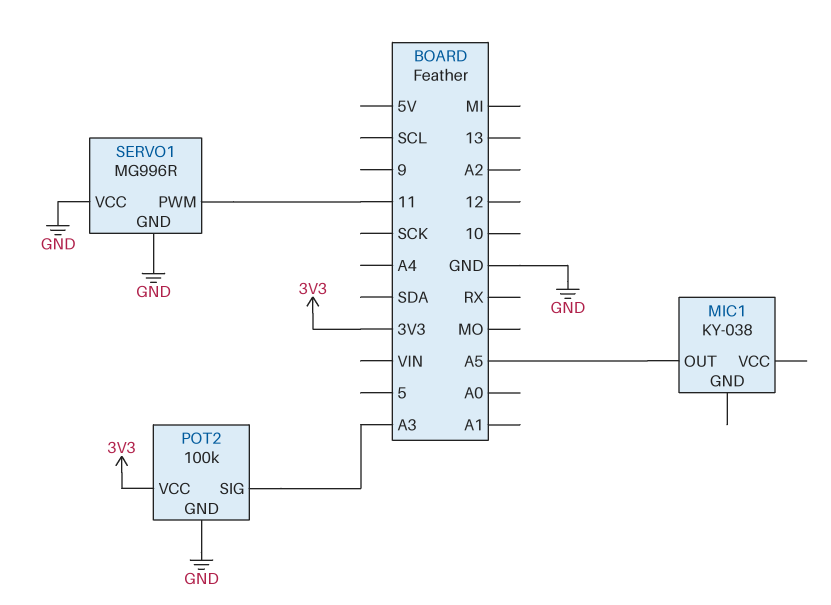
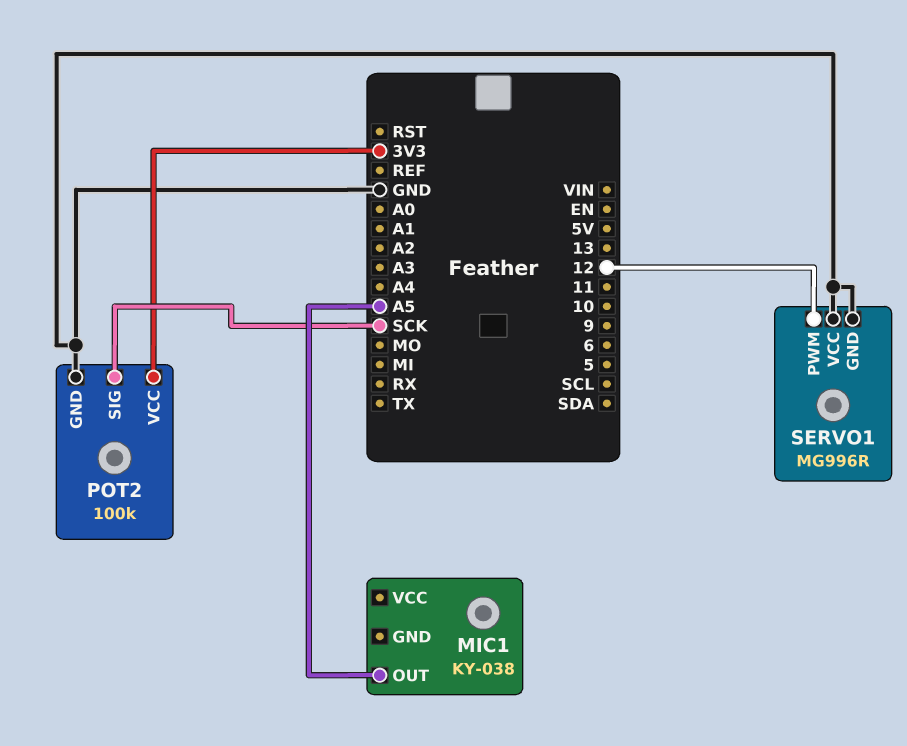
POT2 pin SIG: A3 -> SCK
SERVO1 pin PWM: 11 -> 12

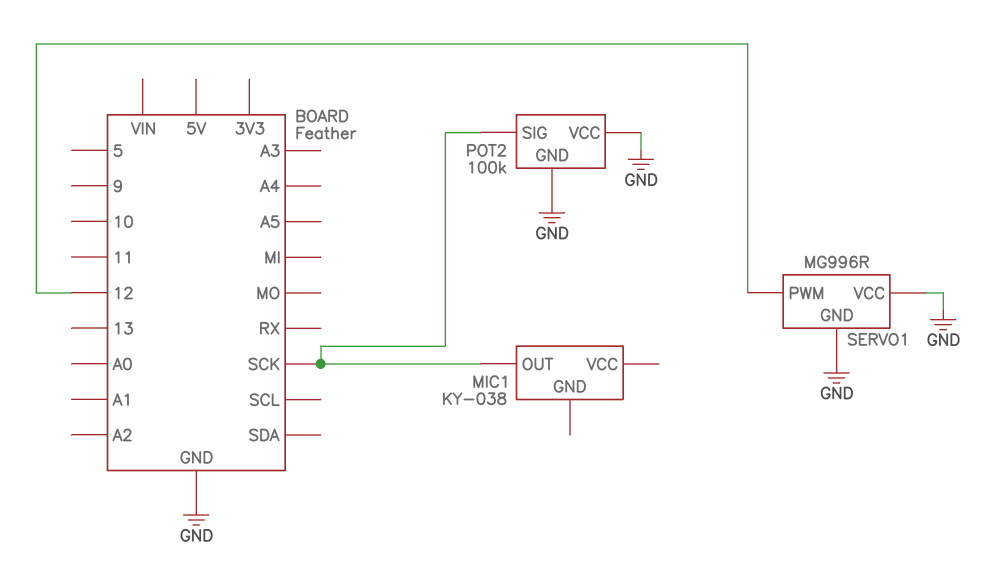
MIC1 pin OUT: A5 -> SCK
POT2 pin VCC: 3V3 -> GND

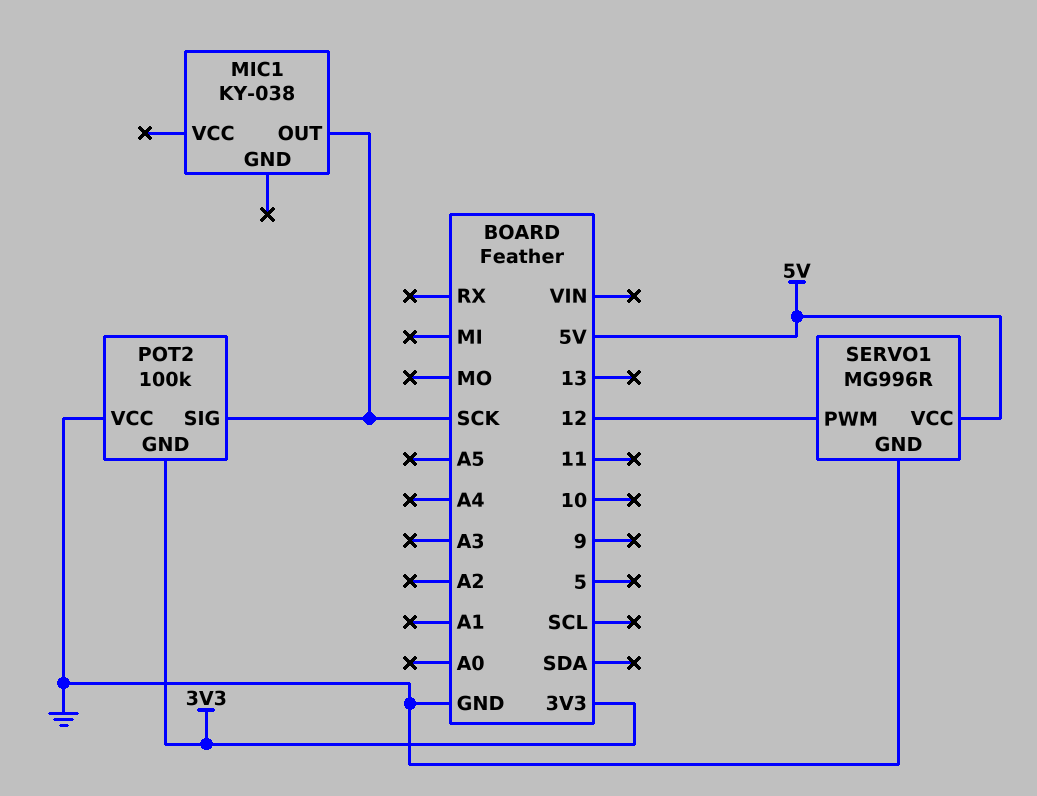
POT2 pin GND: GND -> 3V3
SERVO1 pin VCC: GND -> 5V

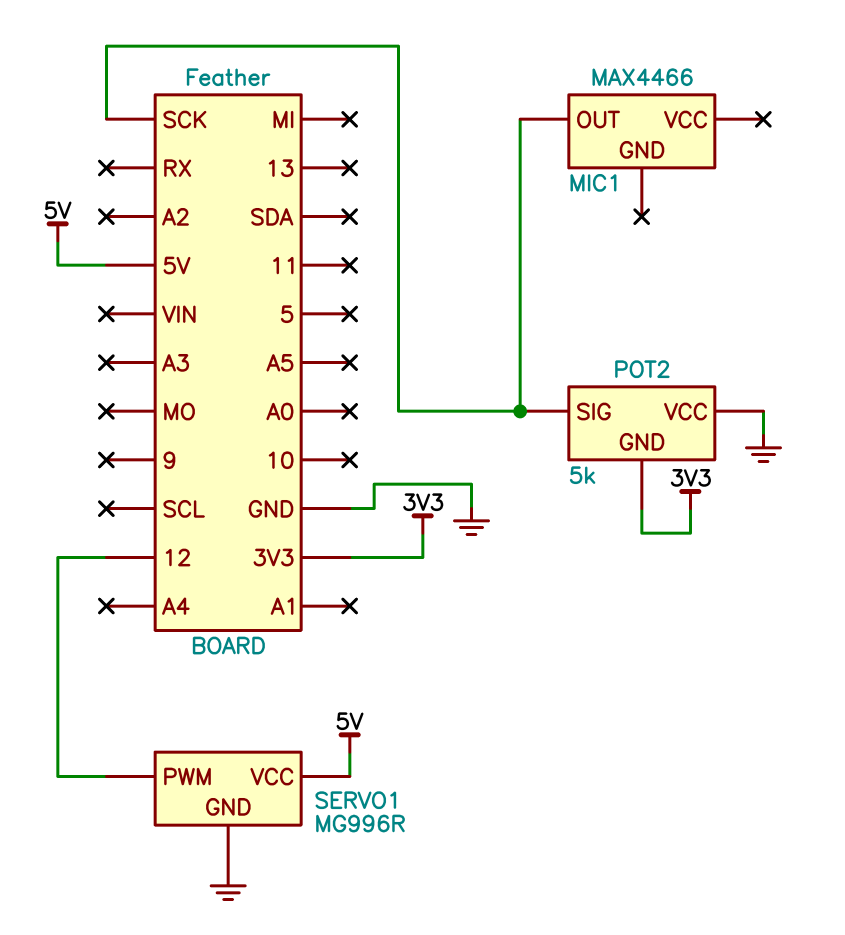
MIC1: KY-038 -> MAX4466
POT2: 100k -> 5k

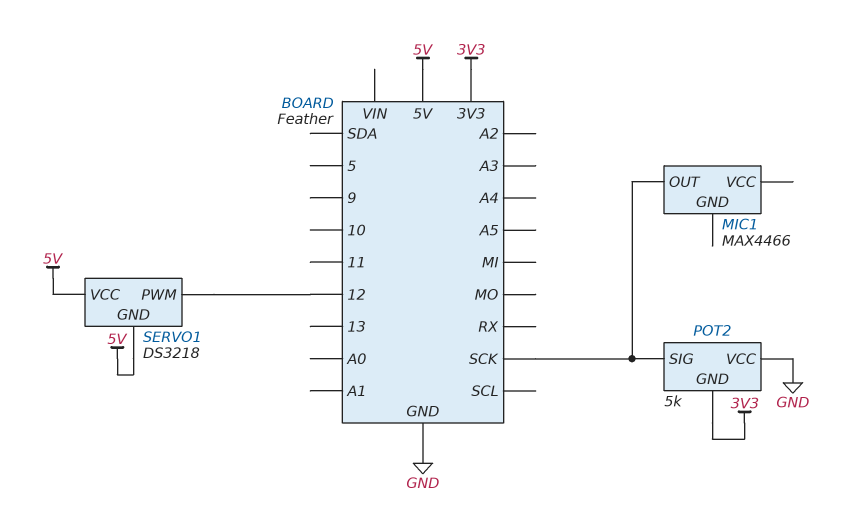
SERVO1: MG996R -> DS3218
SERVO1 pin GND: GND -> 5V

